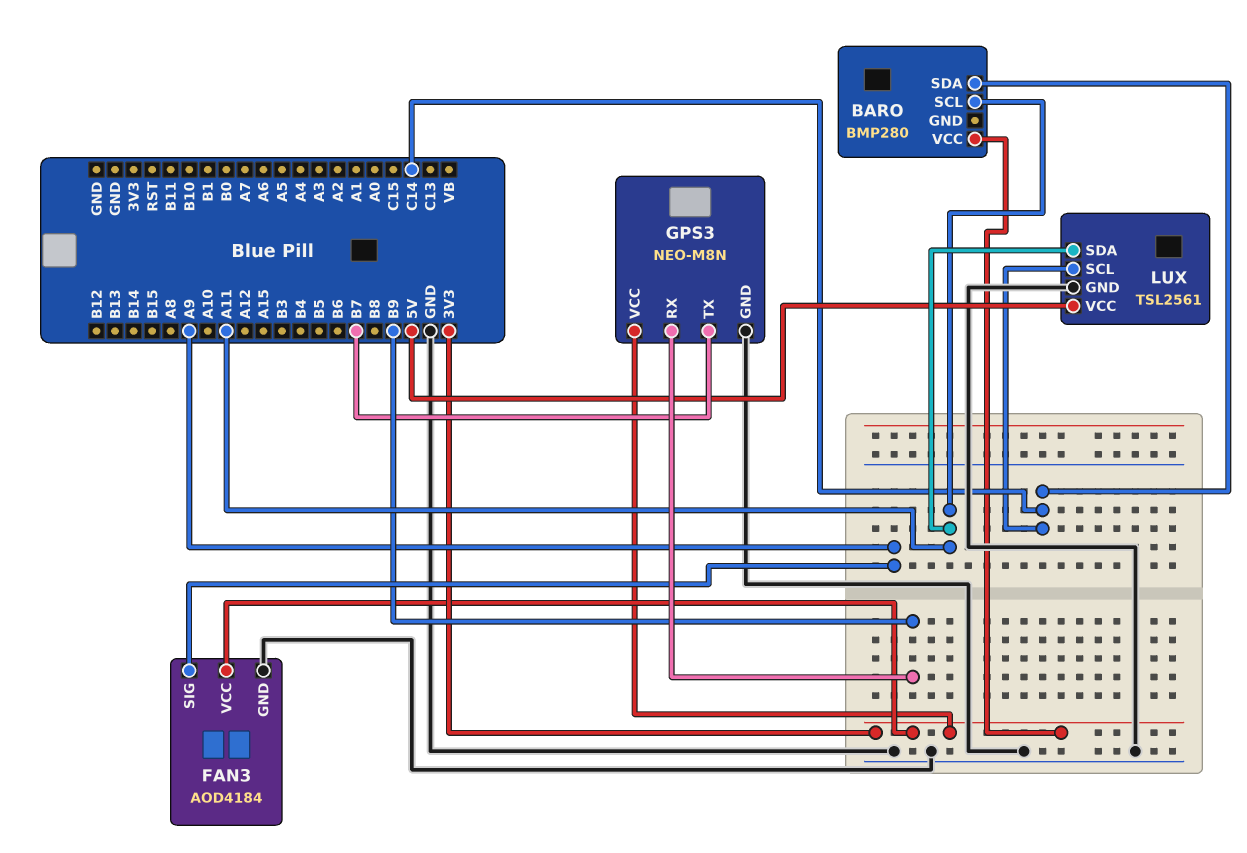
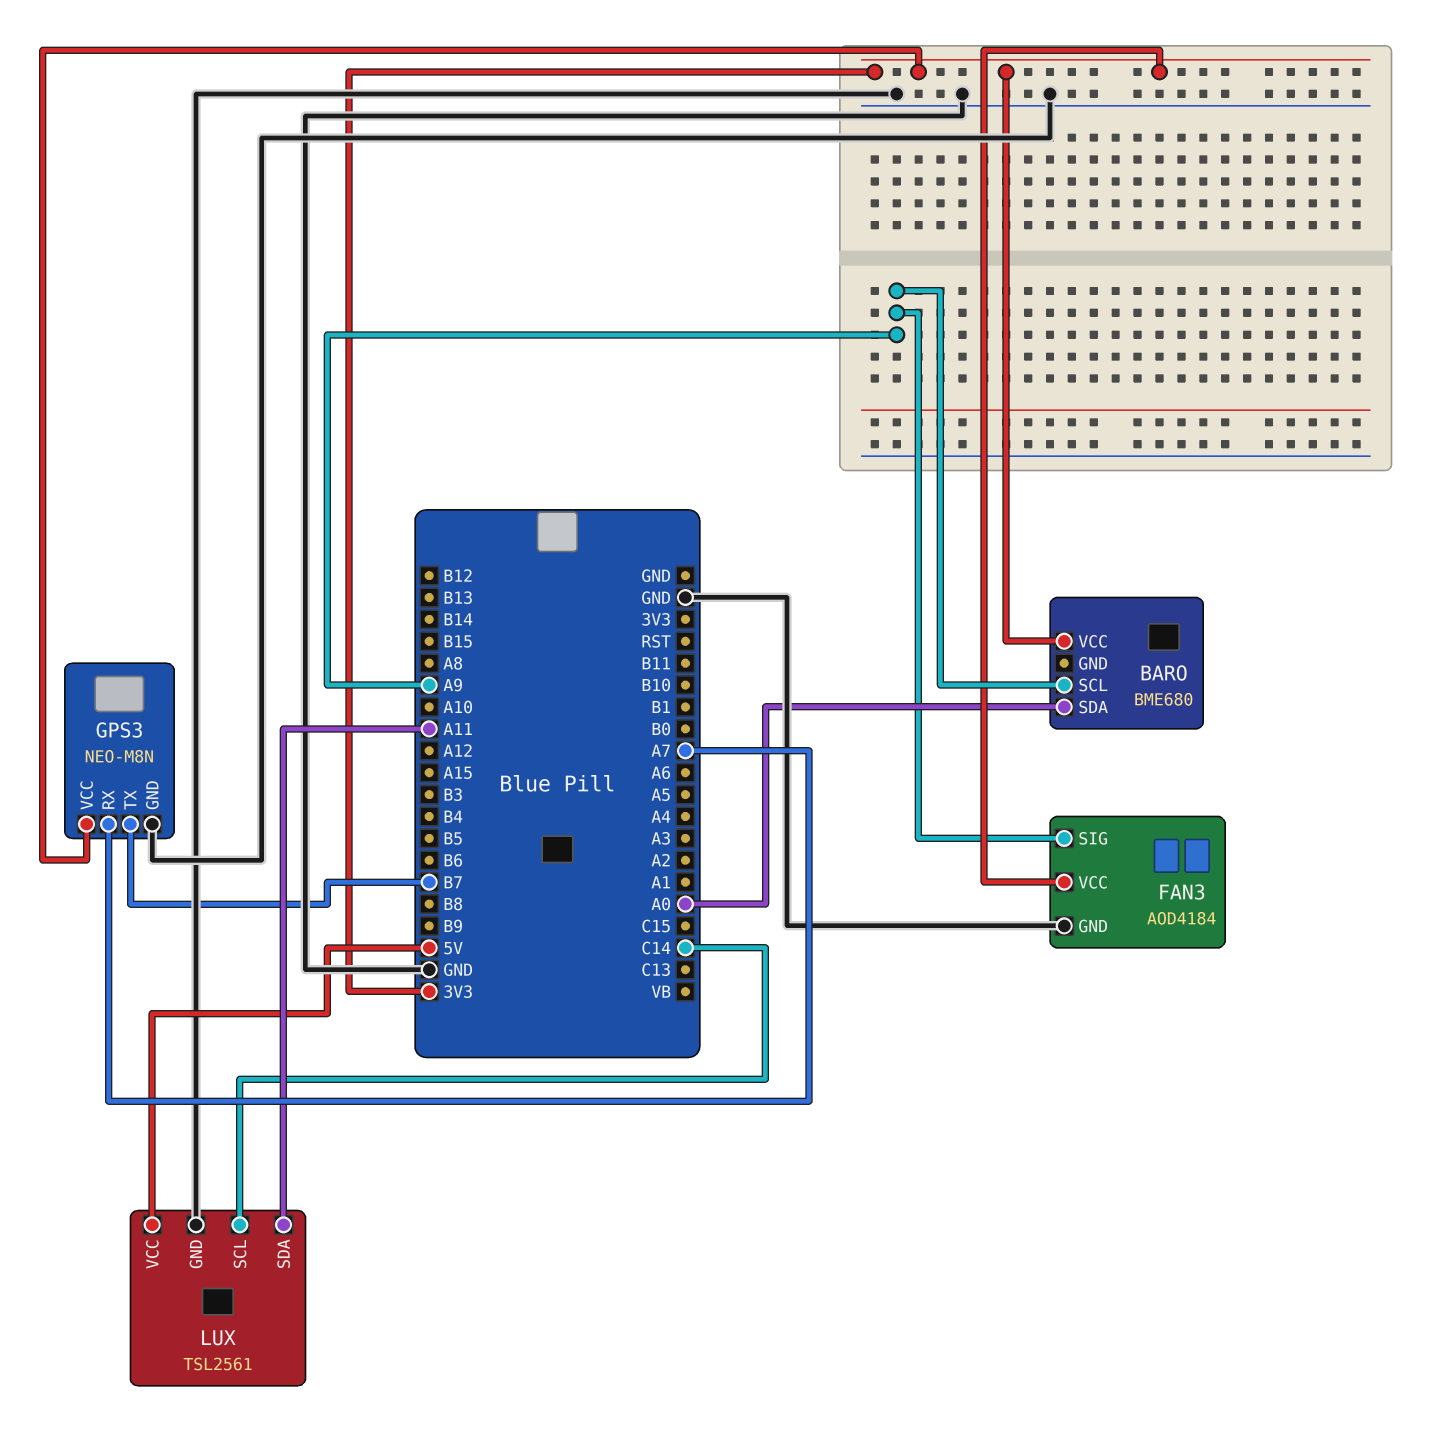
BARO: BMP280 -> BME680
BARO pin SCL: A11 -> A9
BARO pin SDA: C14 -> A0
GPS3 pin RX: B9 -> A7

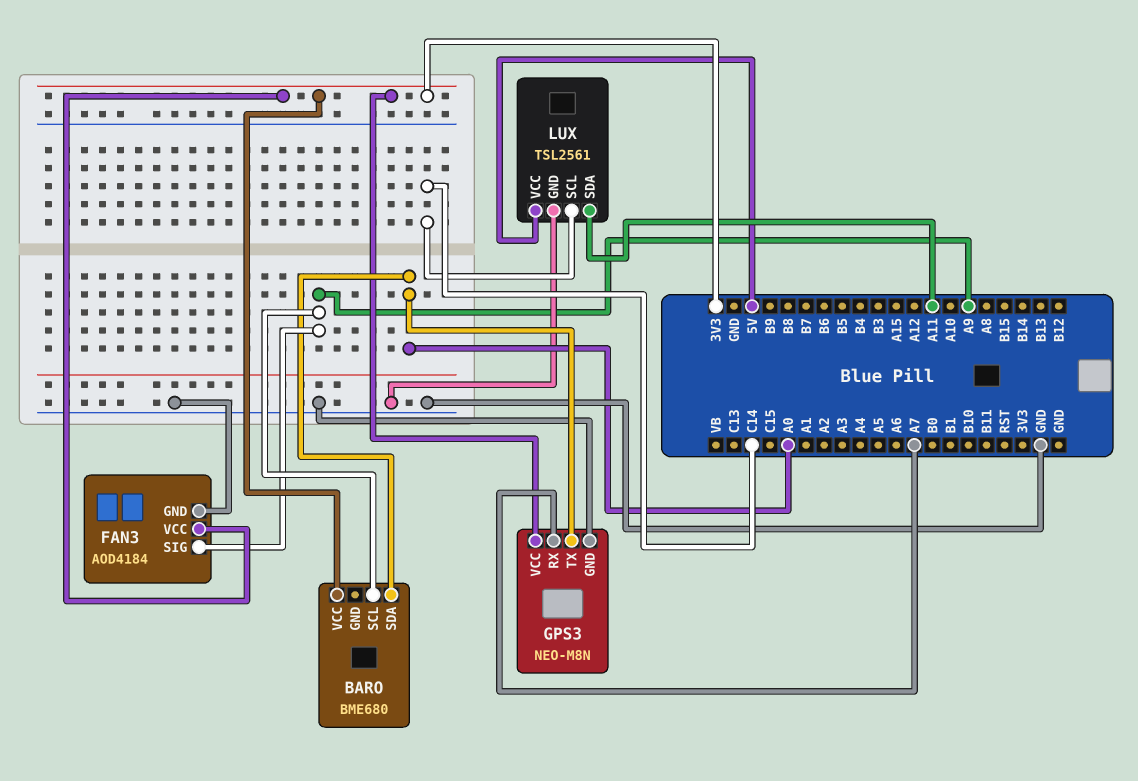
GPS3 pin TX: B7 -> A0

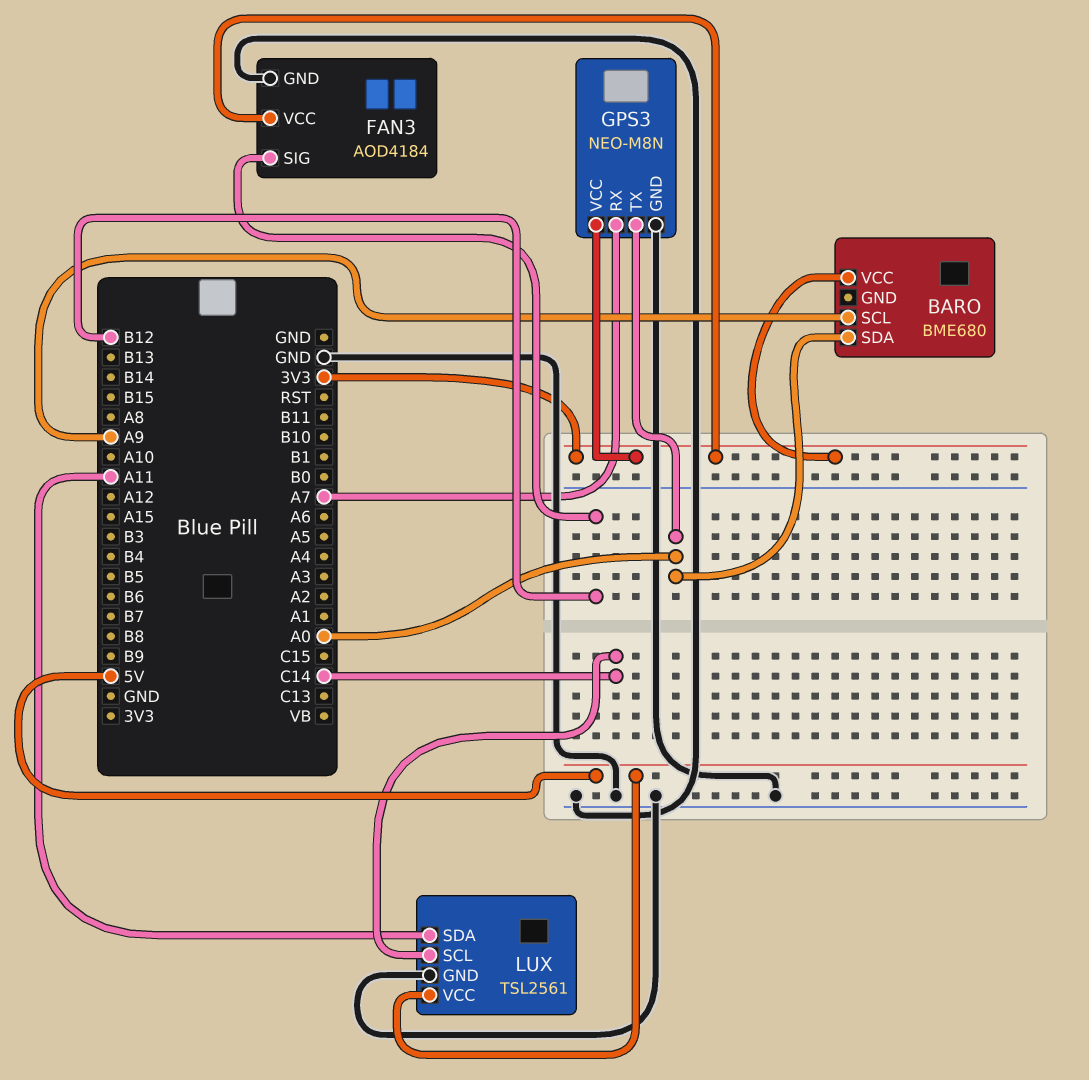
FAN3 pin SIG: A9 -> B12

